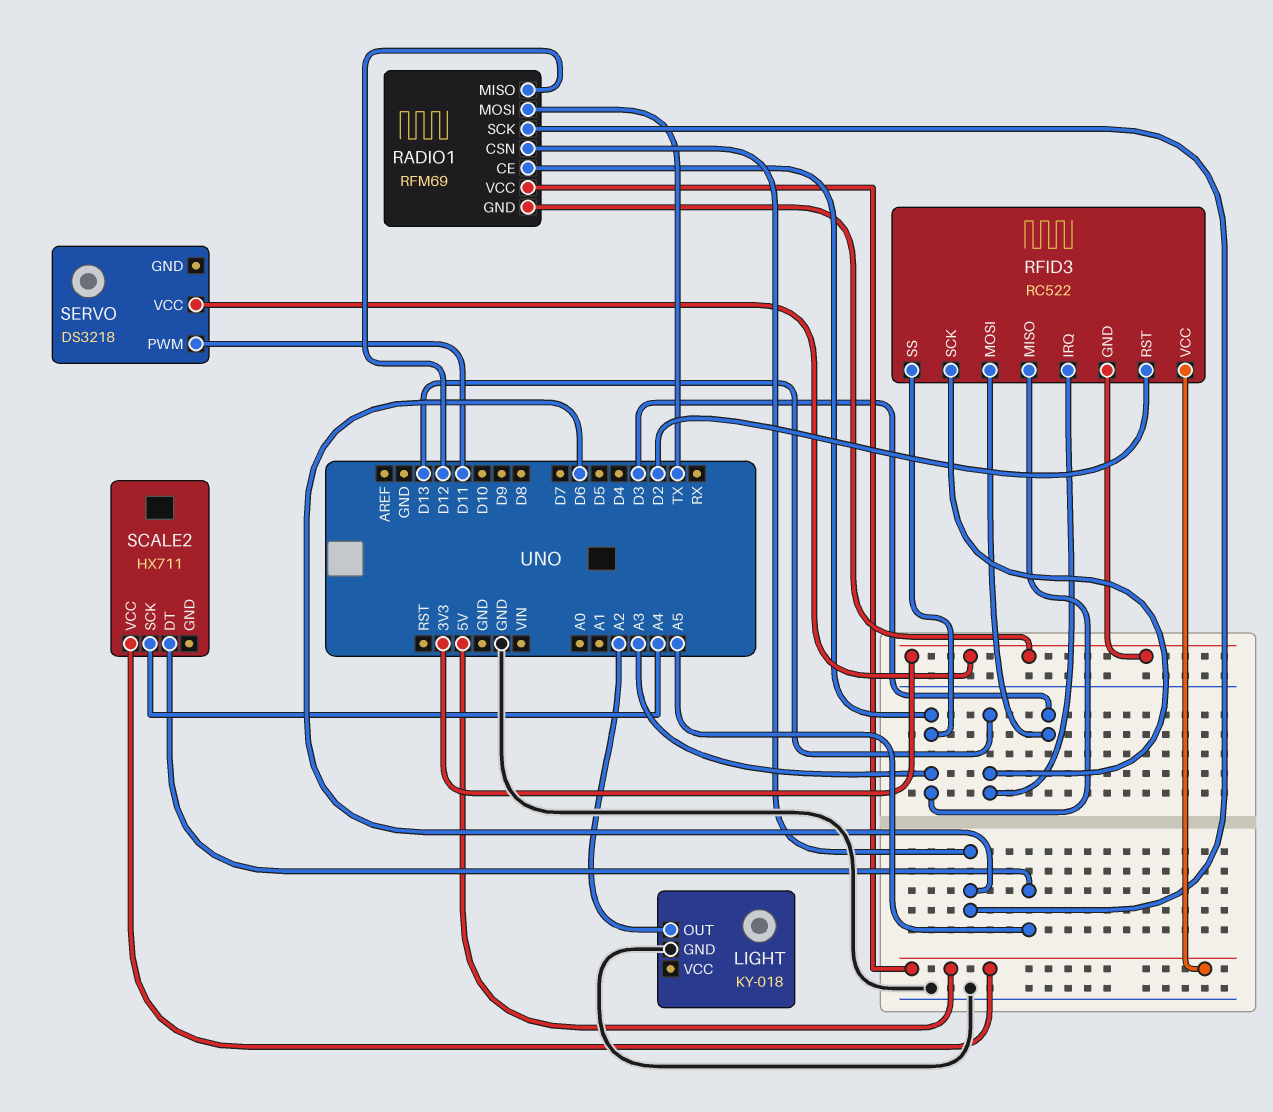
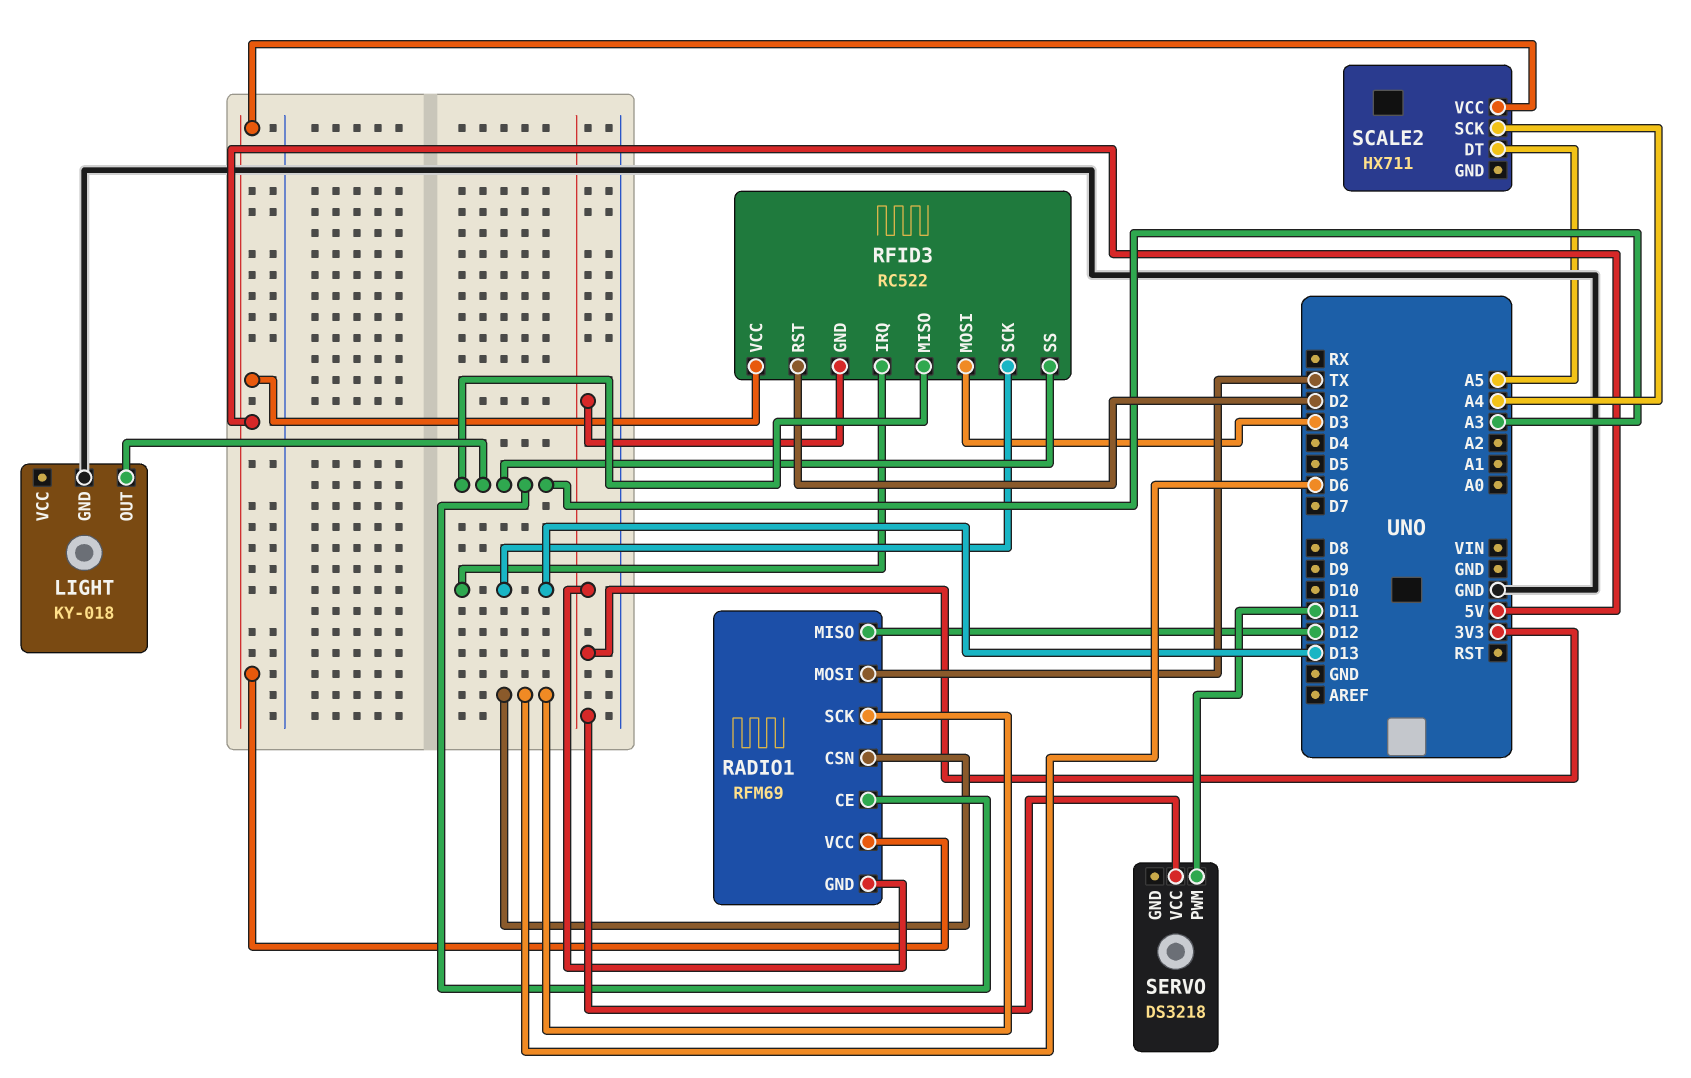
LIGHT pin OUT: A2 -> A3

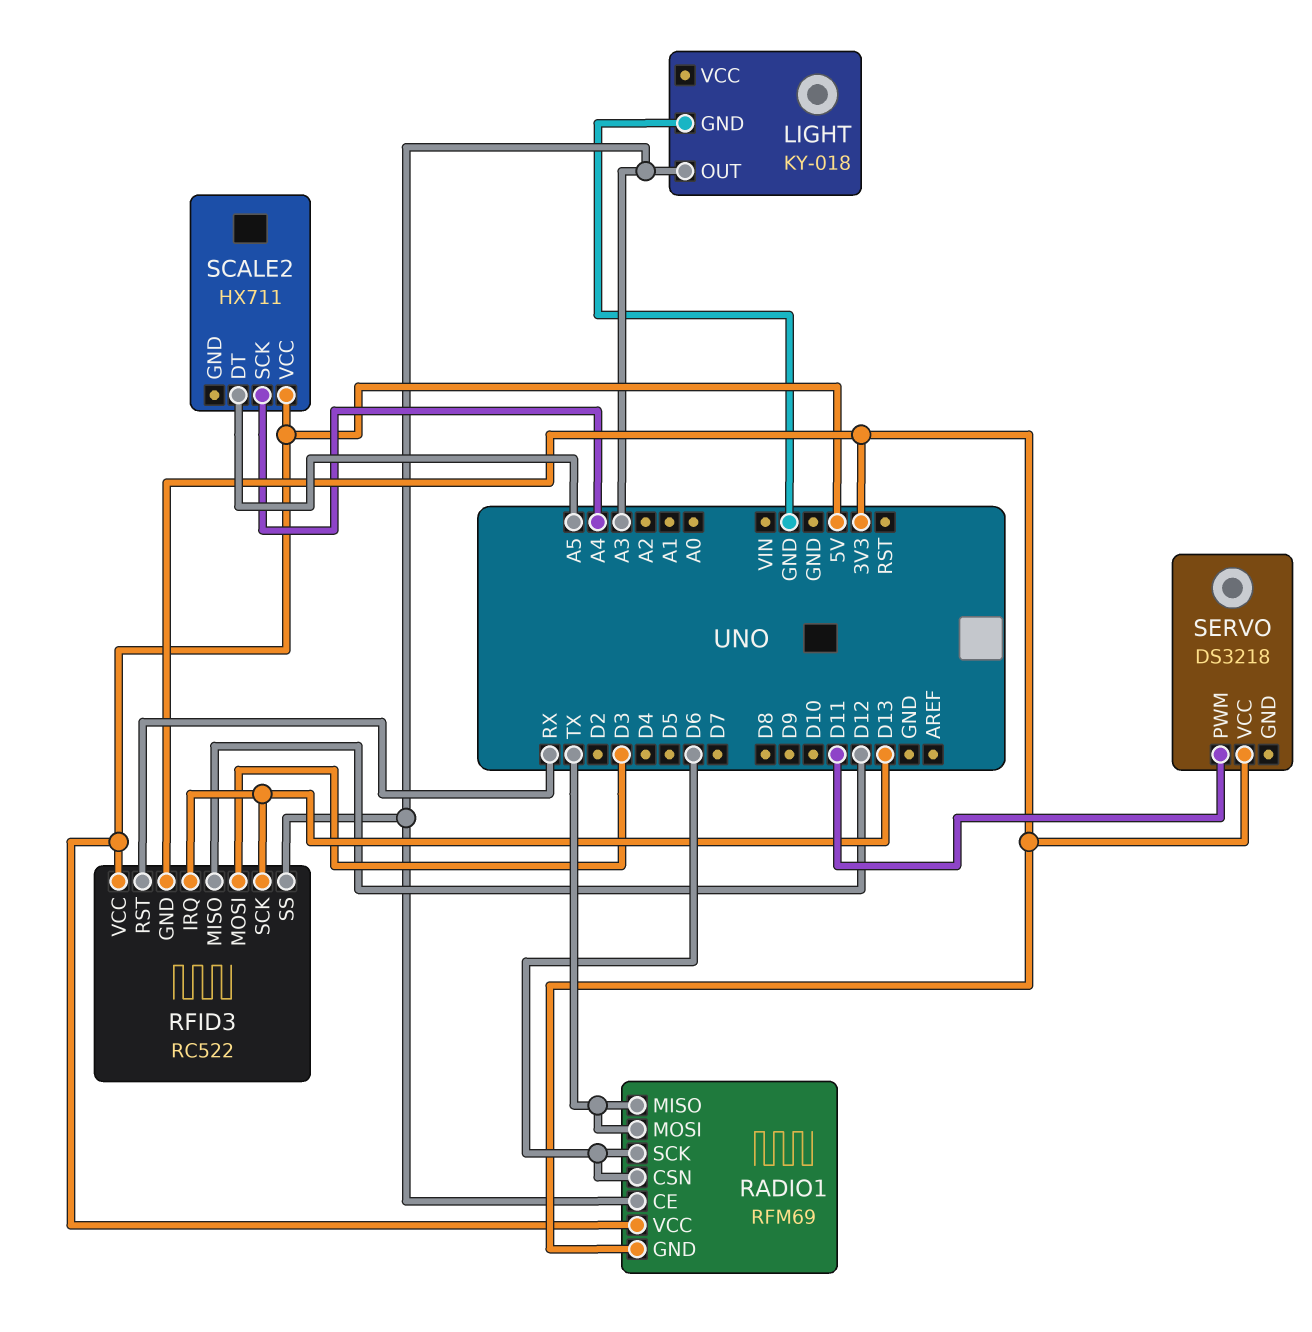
RADIO1 pin MISO: D12 -> TX
RFID3 pin MISO: A3 -> D12
RFID3 pin RST: D2 -> RX

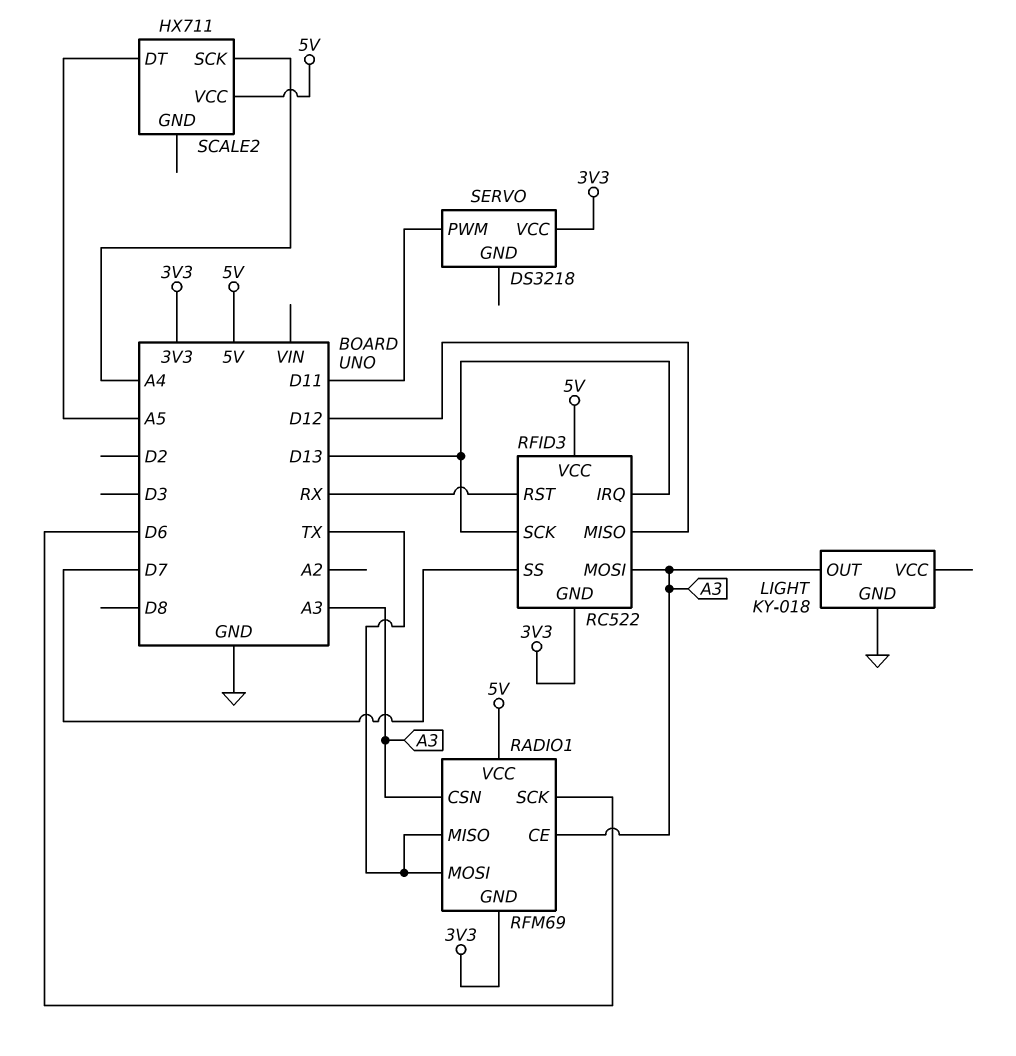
RADIO1 pin CSN: D6 -> A3
RFID3 pin MOSI: D3 -> A3
RFID3 pin SS: A3 -> D7

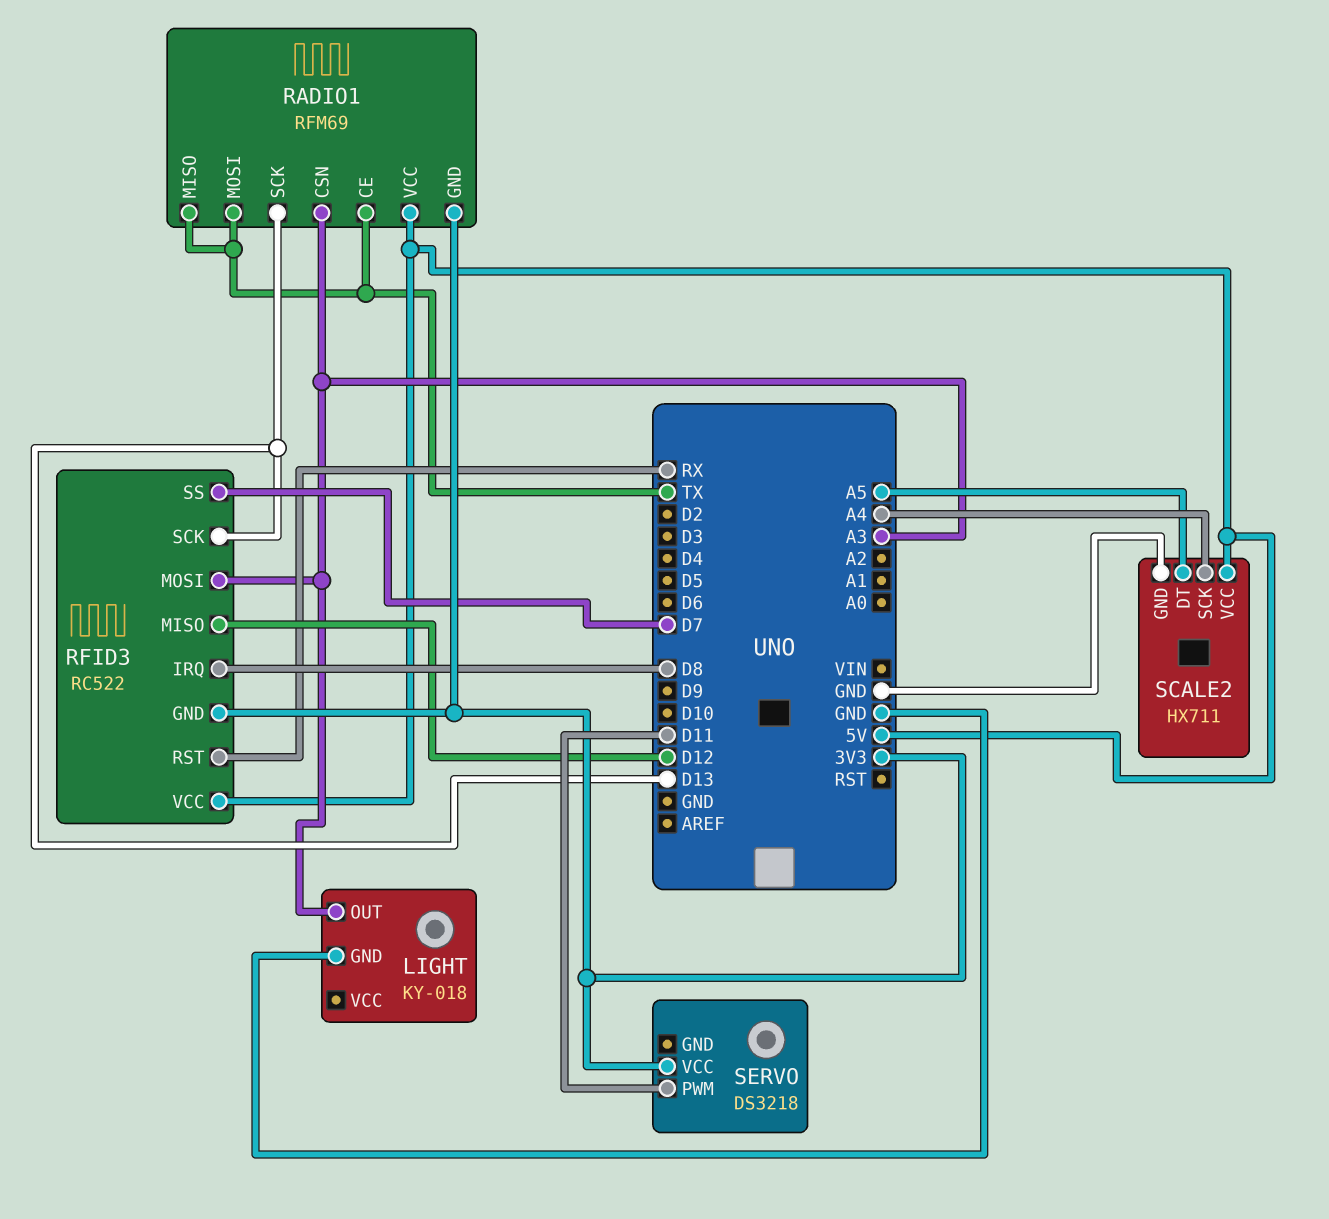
RADIO1 pin CE: A3 -> TX
RADIO1 pin SCK: D6 -> D13
RFID3 pin IRQ: D13 -> D8
SCALE2 pin GND: none -> GND

